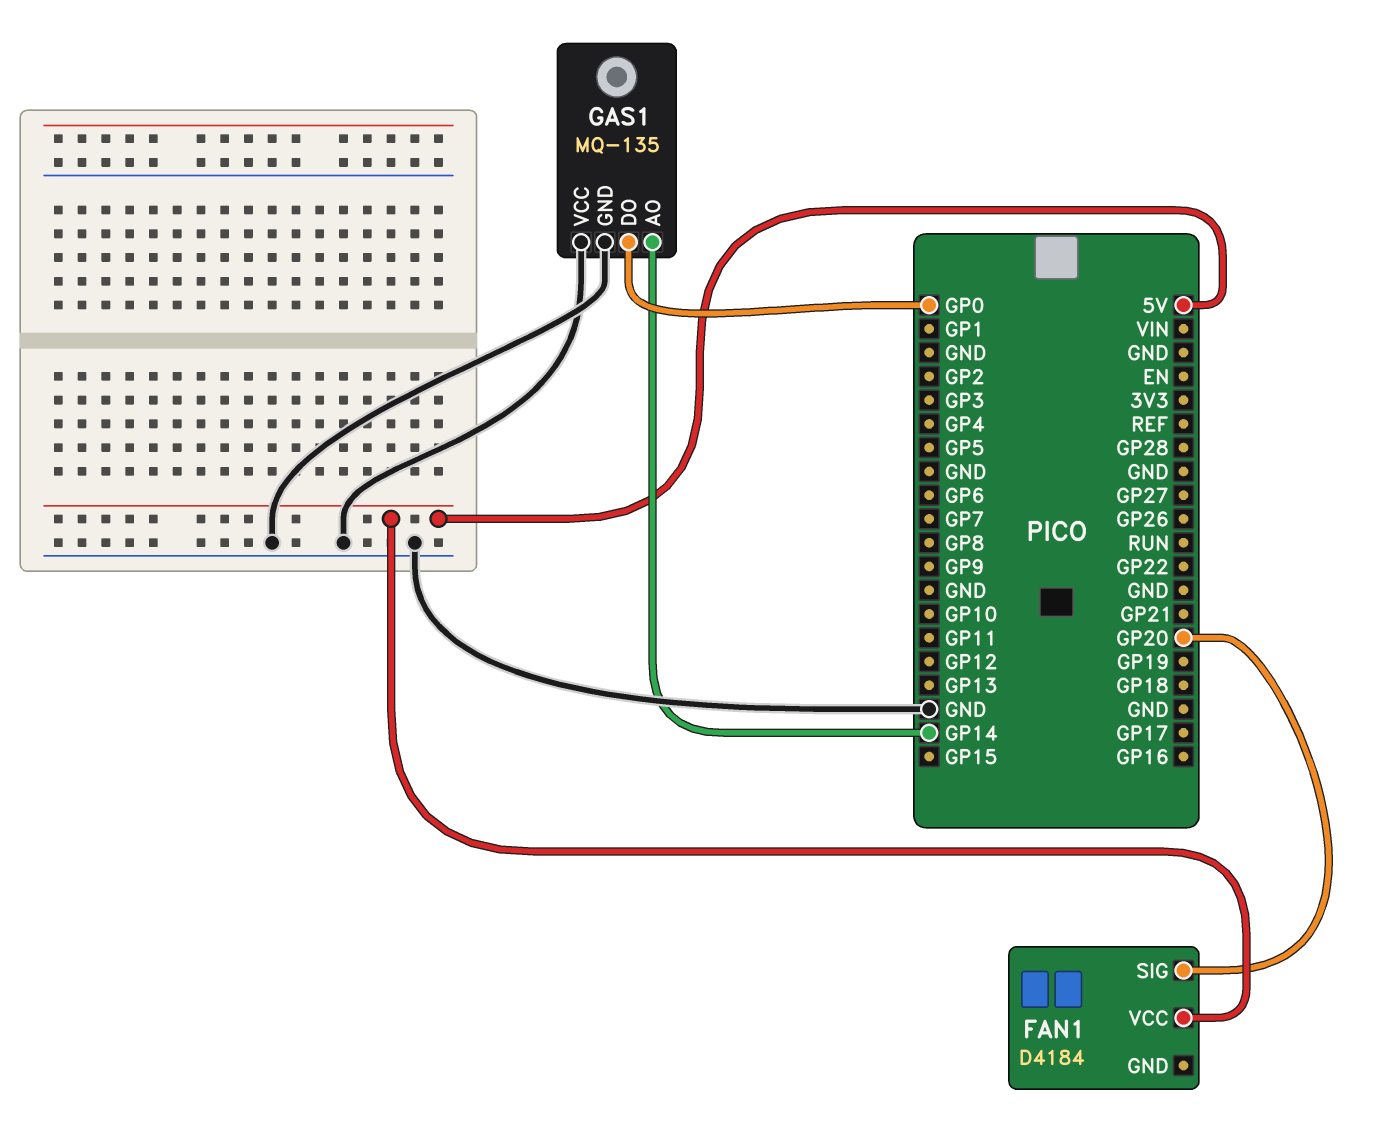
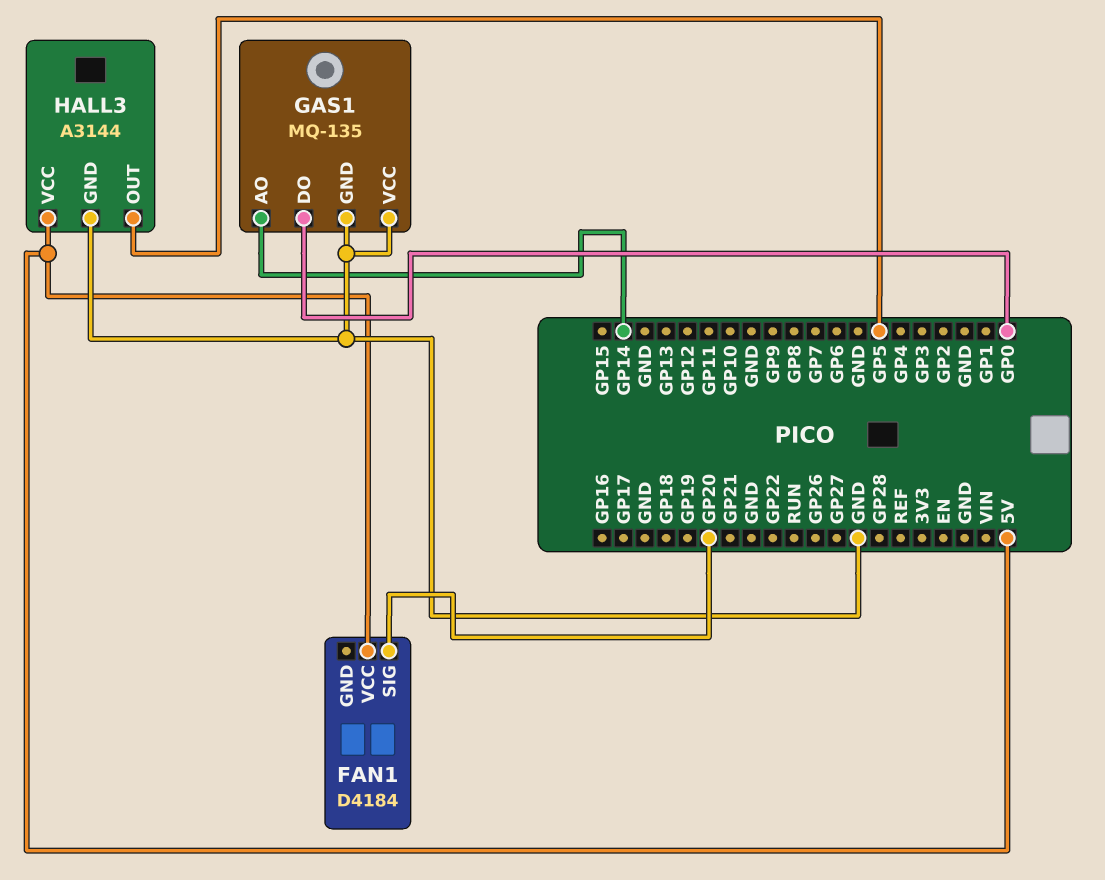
HALL3: none -> A3144
HALL3 pin GND: none -> GND
HALL3 pin OUT: none -> GP5
HALL3 pin VCC: none -> 5V

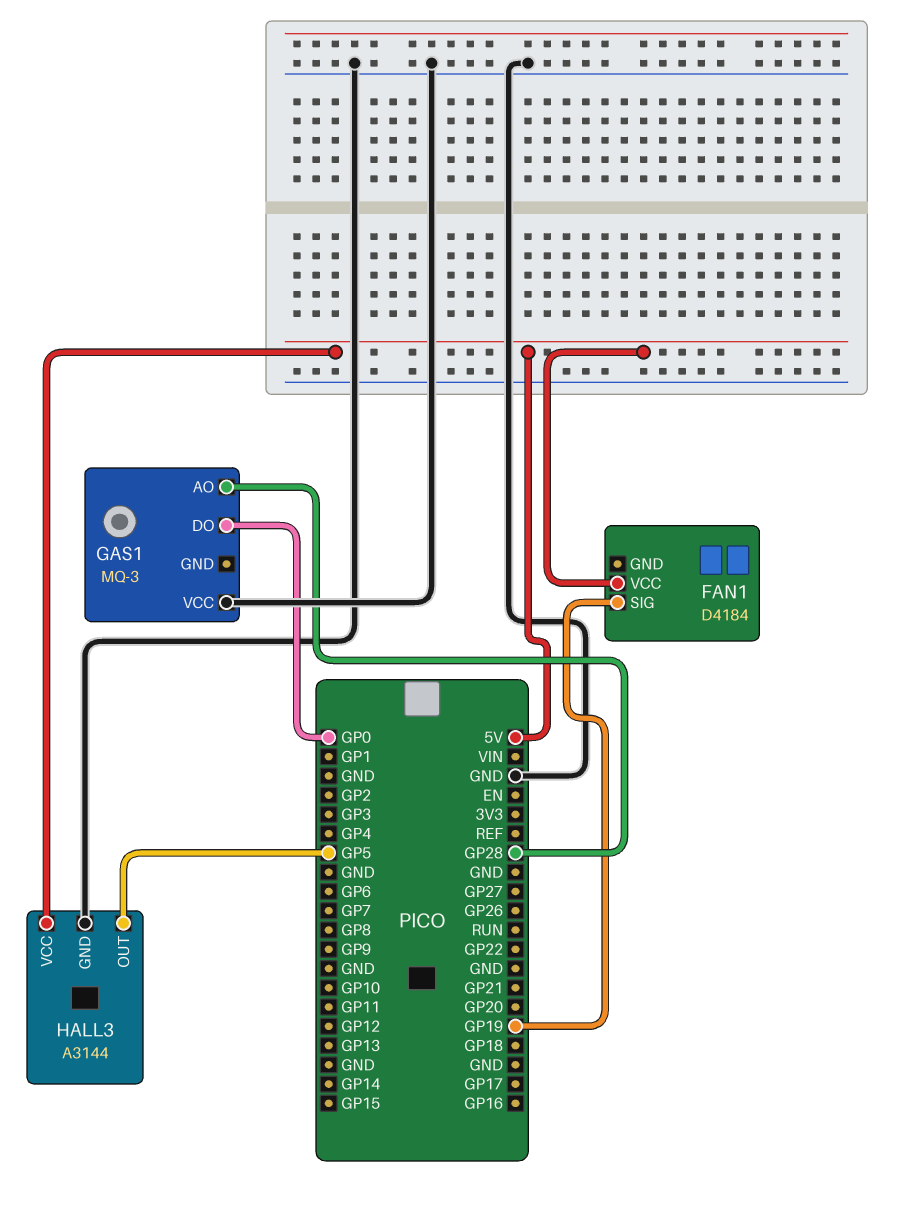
FAN1 pin SIG: GP20 -> GP19
GAS1: MQ-135 -> MQ-3
GAS1 pin AO: GP14 -> GP28
GAS1 pin GND: GND -> none

